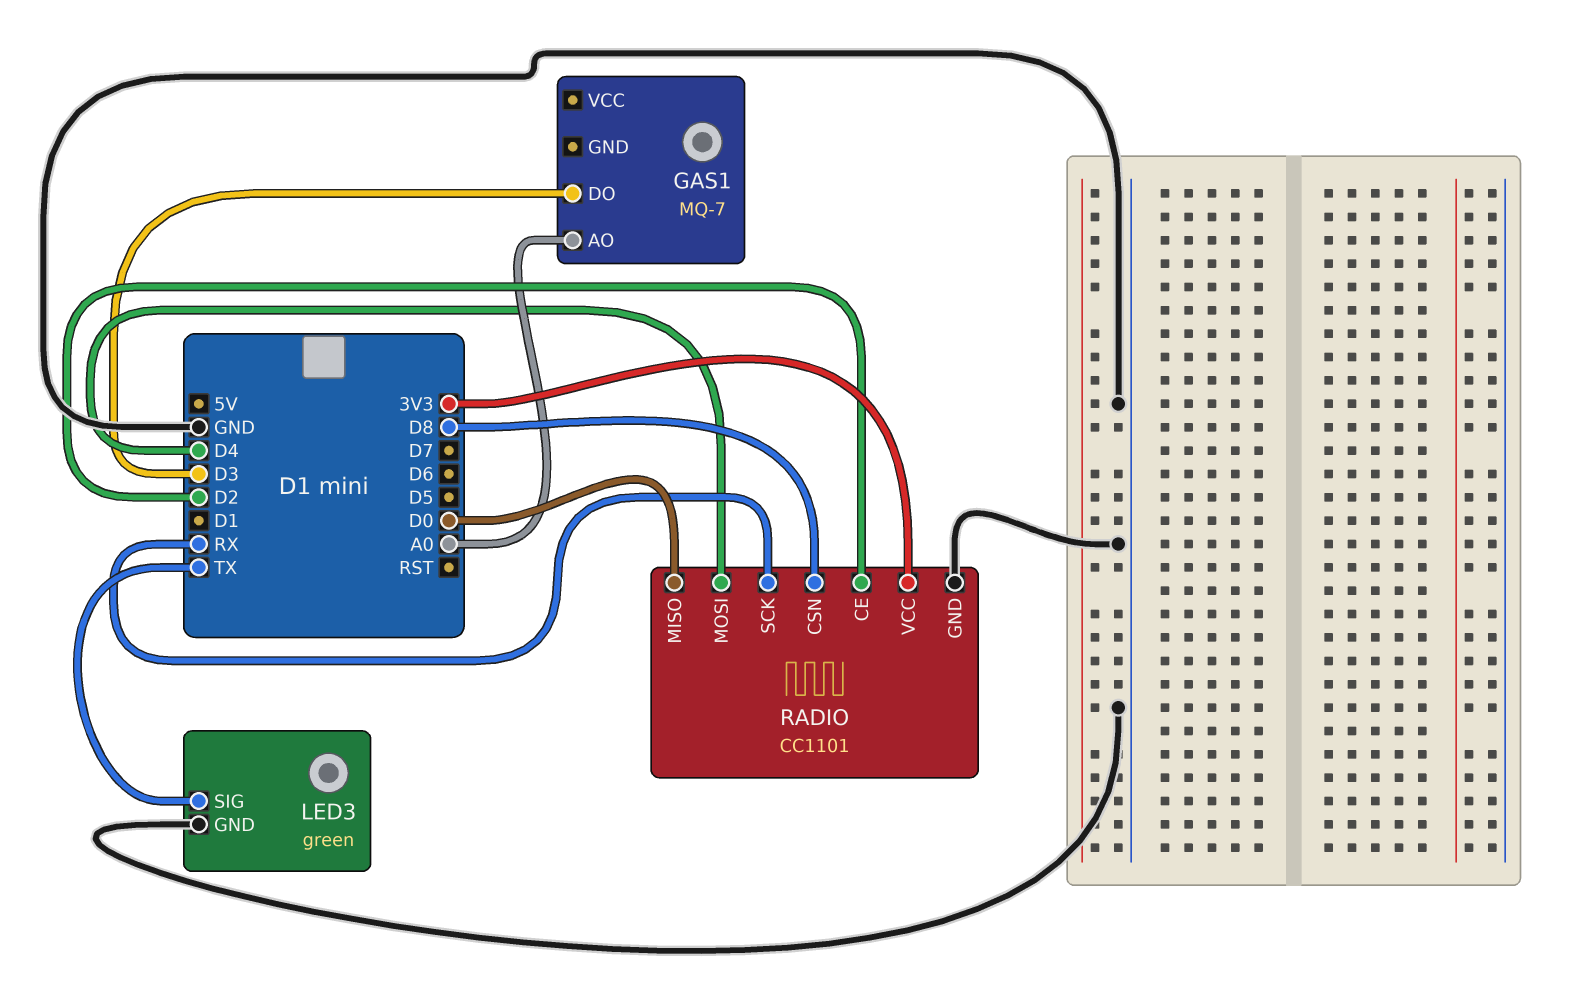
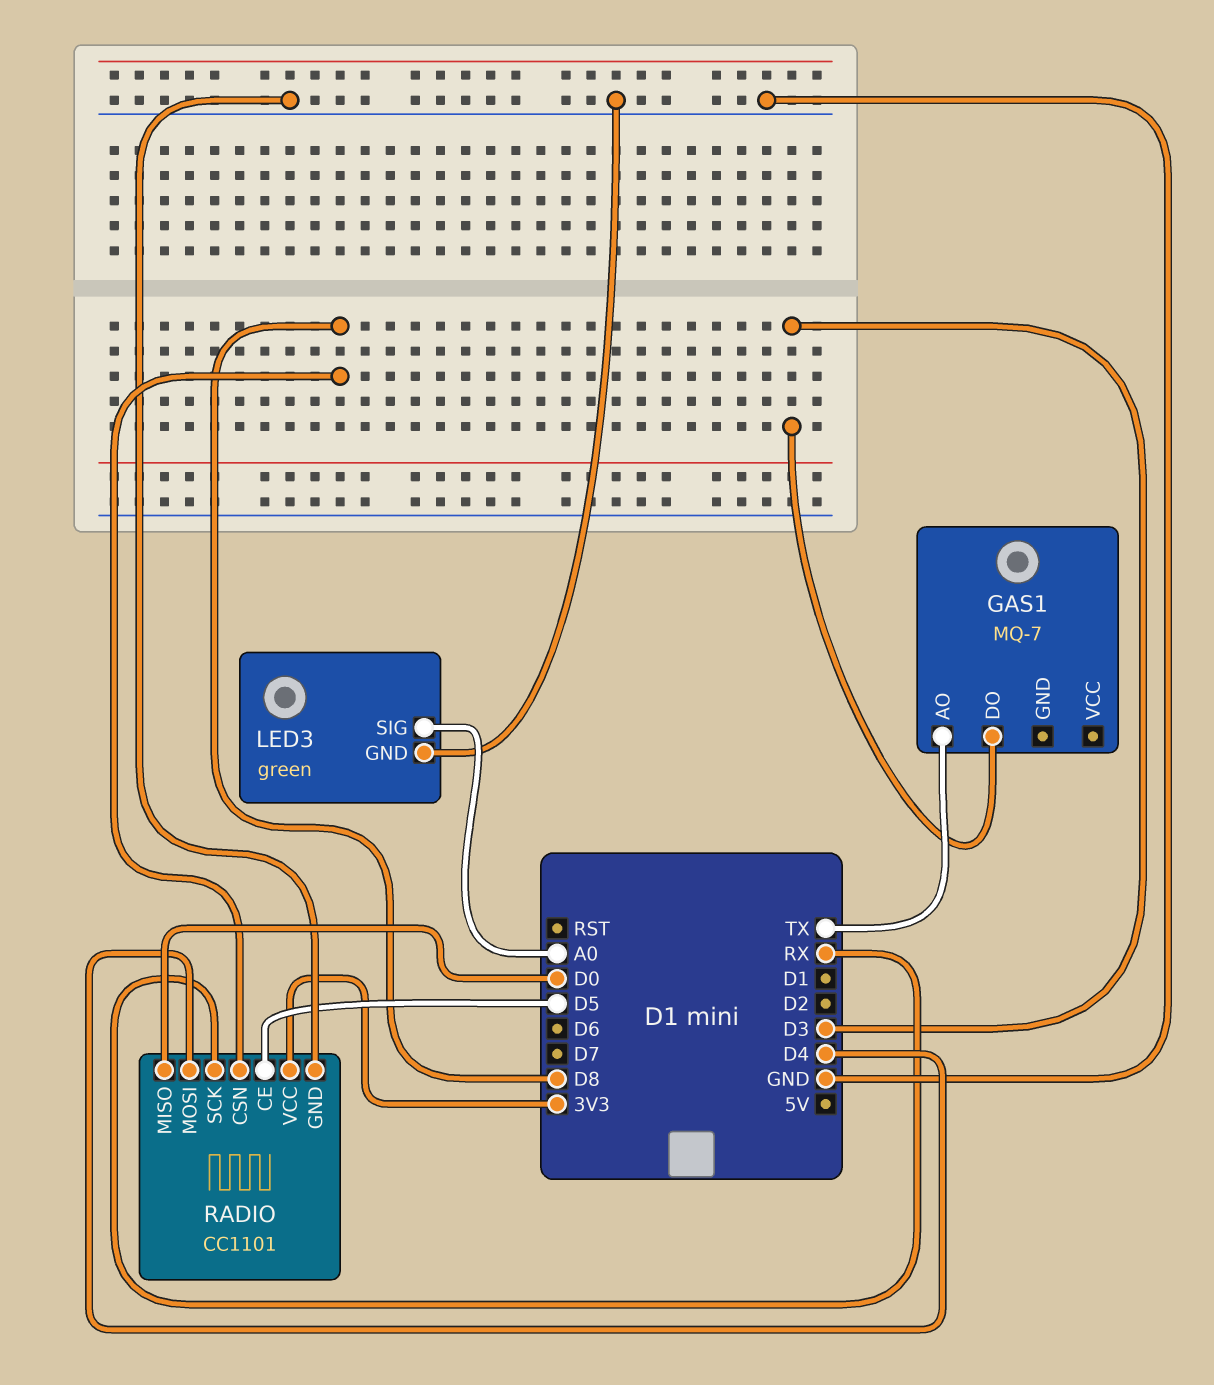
GAS1 pin AO: A0 -> TX
LED3 pin SIG: TX -> A0
RADIO pin CE: D2 -> D5

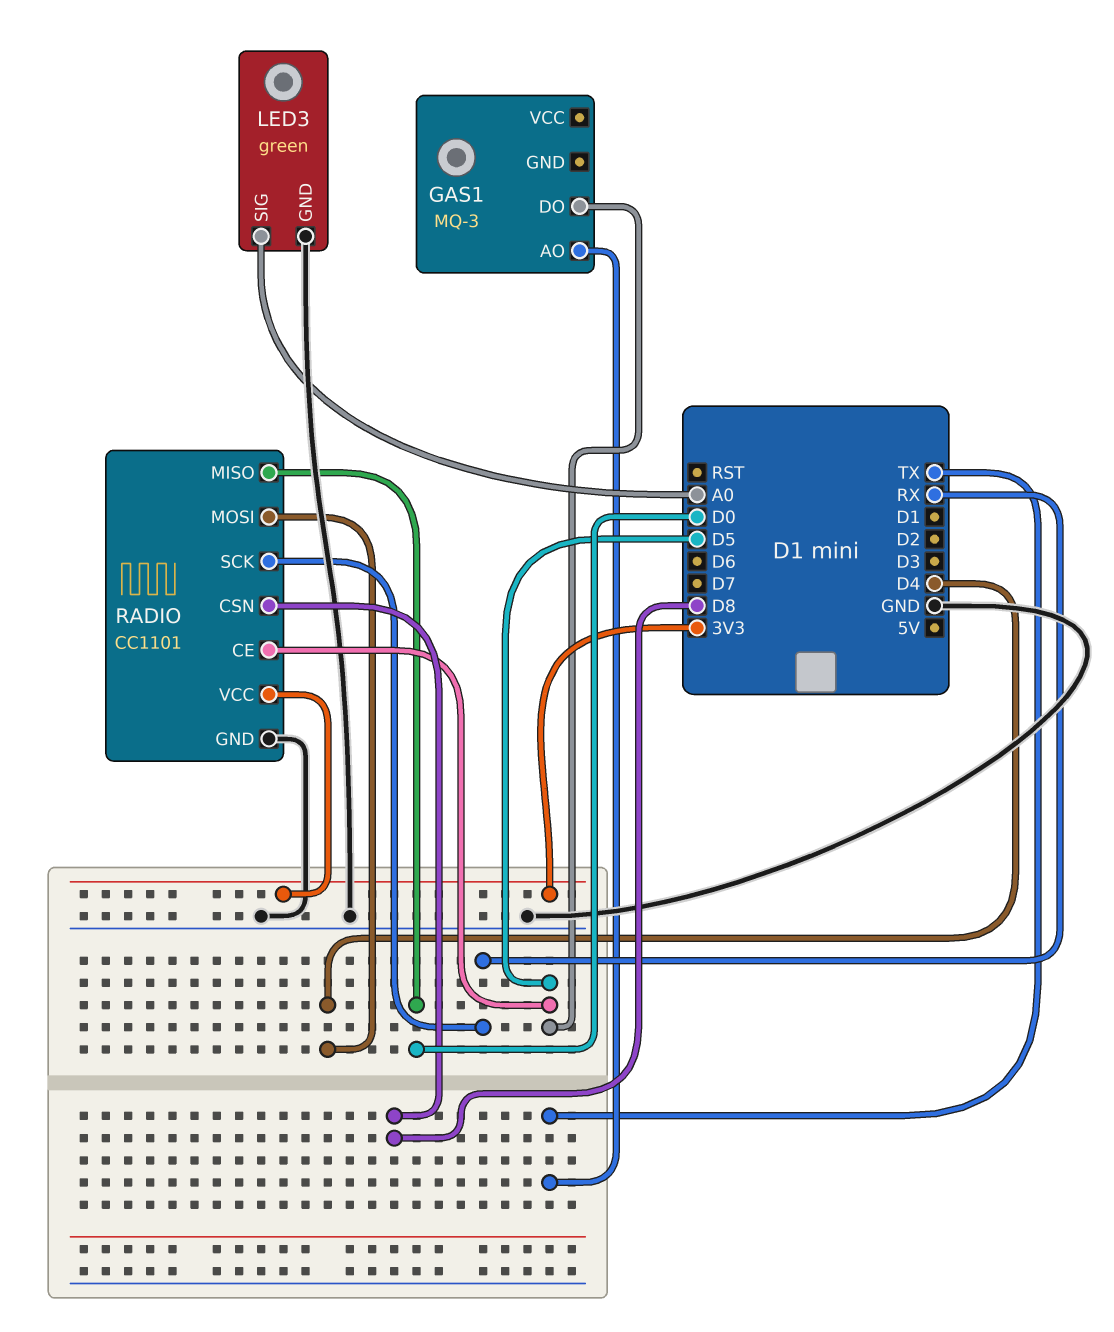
GAS1: MQ-7 -> MQ-3
GAS1 pin DO: D3 -> D5

